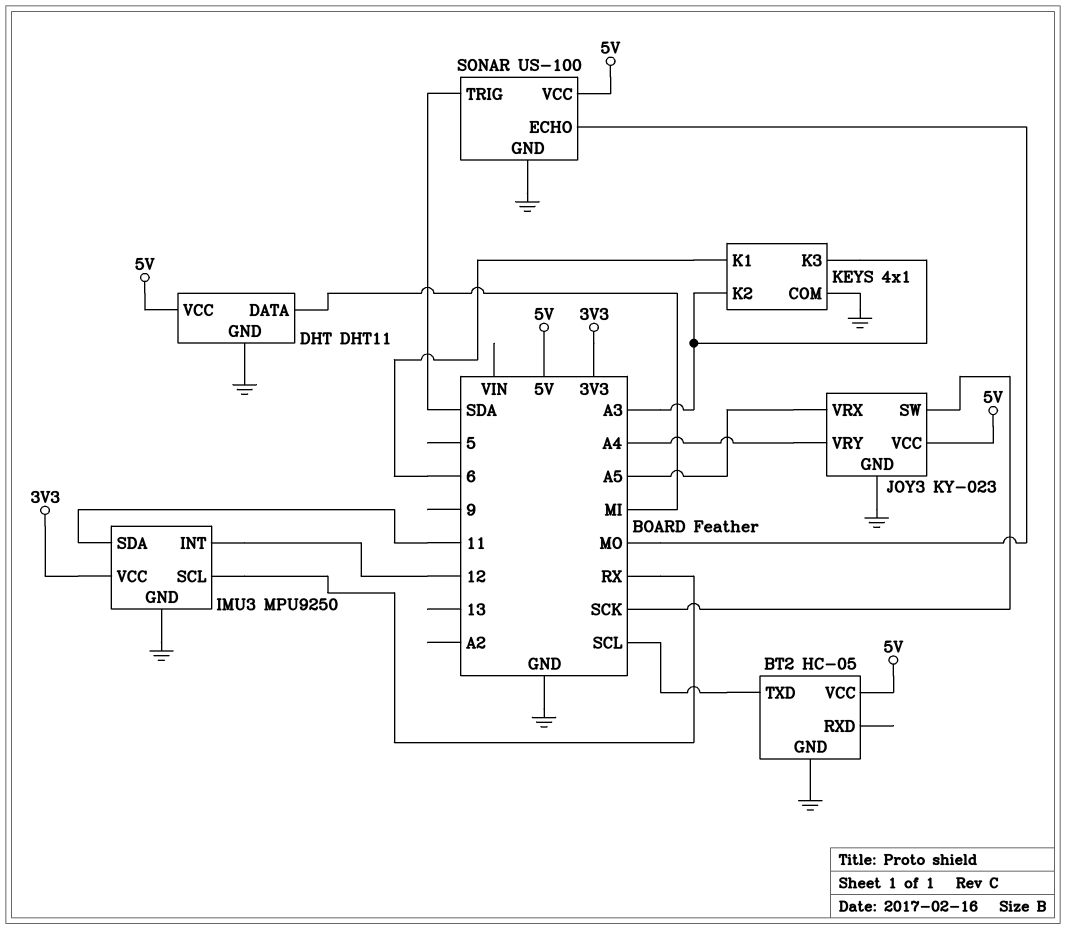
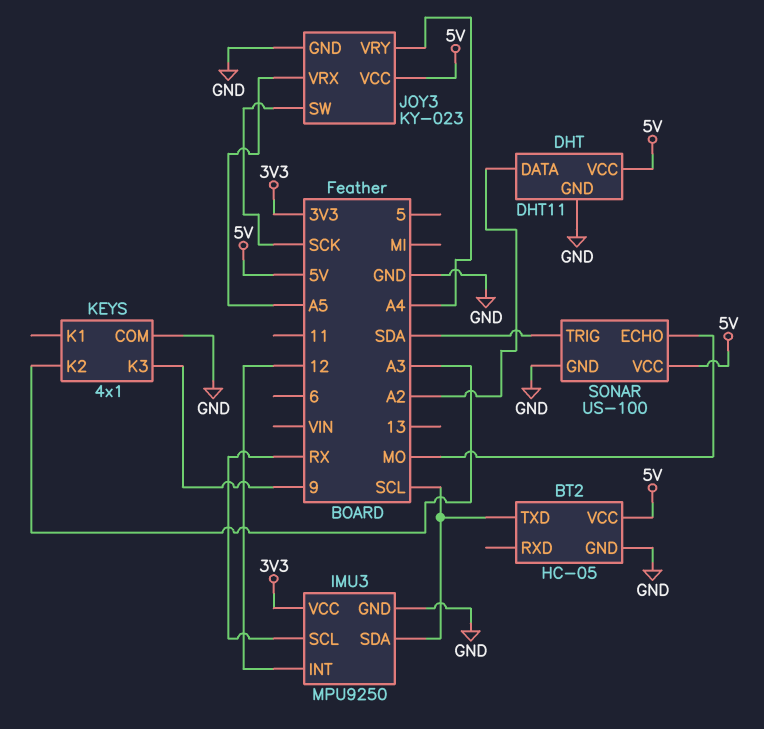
DHT pin DATA: MI -> A2
IMU3 pin SDA: 11 -> SCL
KEYS pin K1: 6 -> none
KEYS pin K3: A3 -> 9

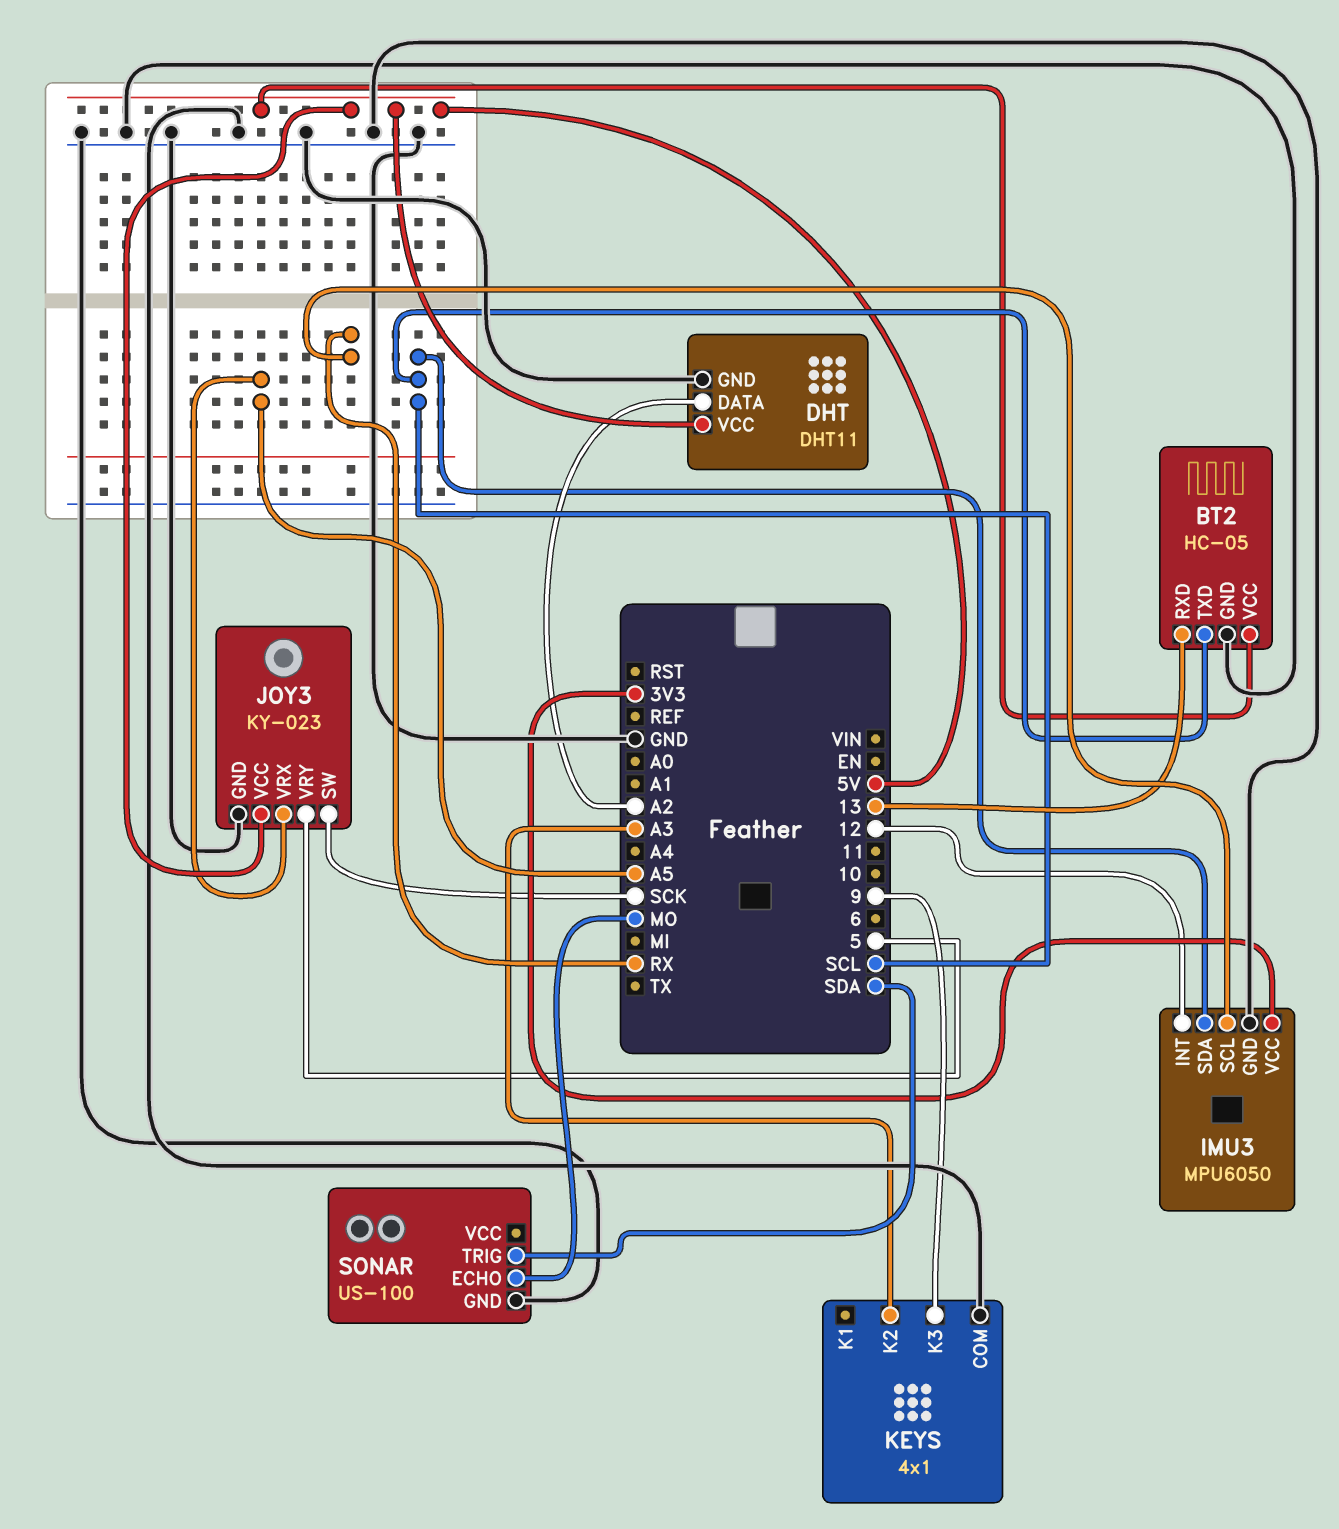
BT2 pin RXD: none -> 13
IMU3: MPU9250 -> MPU6050
JOY3 pin VRY: A4 -> 5
SONAR pin VCC: 5V -> none

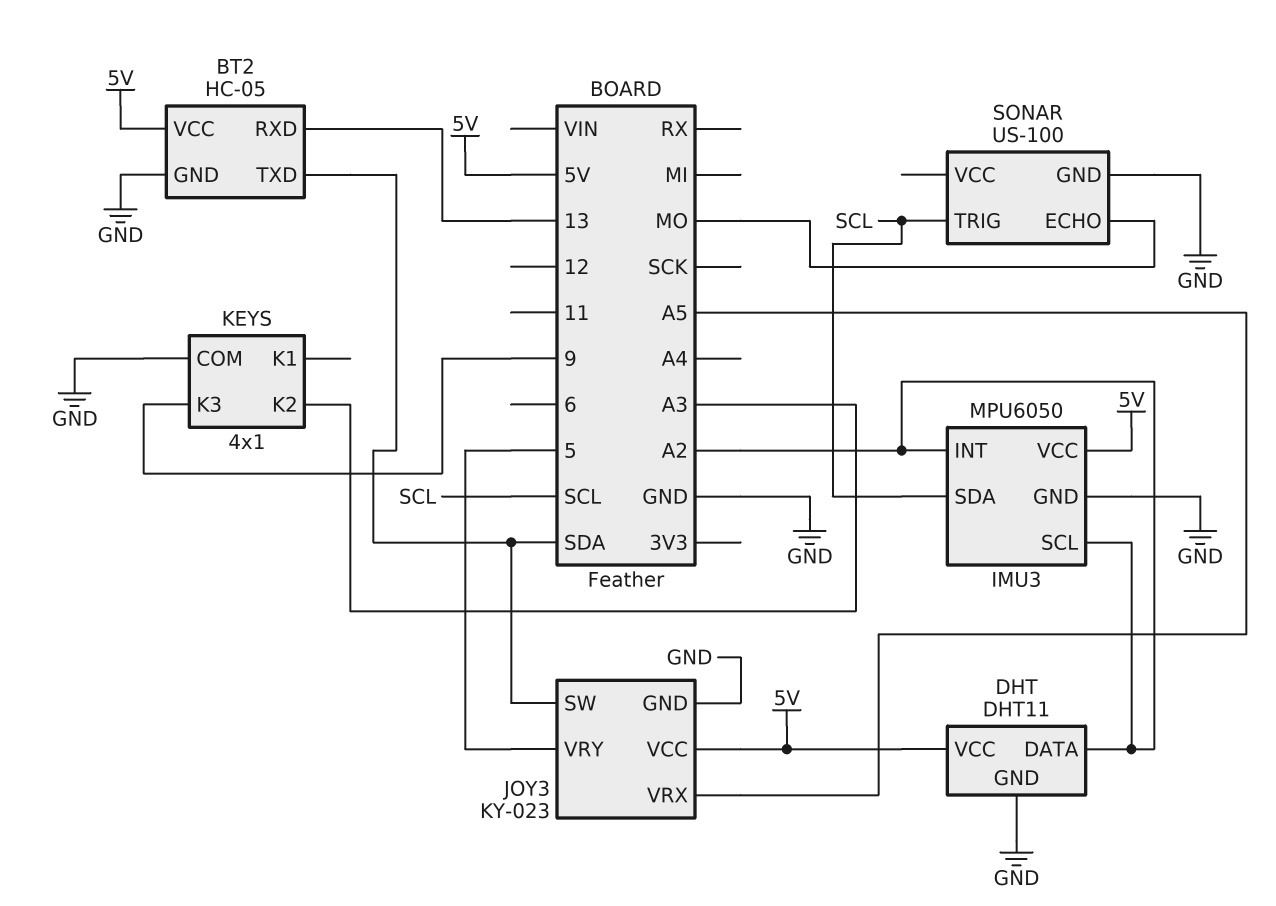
BT2 pin TXD: SCL -> SDA
IMU3 pin INT: 12 -> A2
IMU3 pin SCL: RX -> A2
IMU3 pin VCC: 3V3 -> 5V
JOY3 pin SW: SCK -> SDA
SONAR pin TRIG: SDA -> SCL

